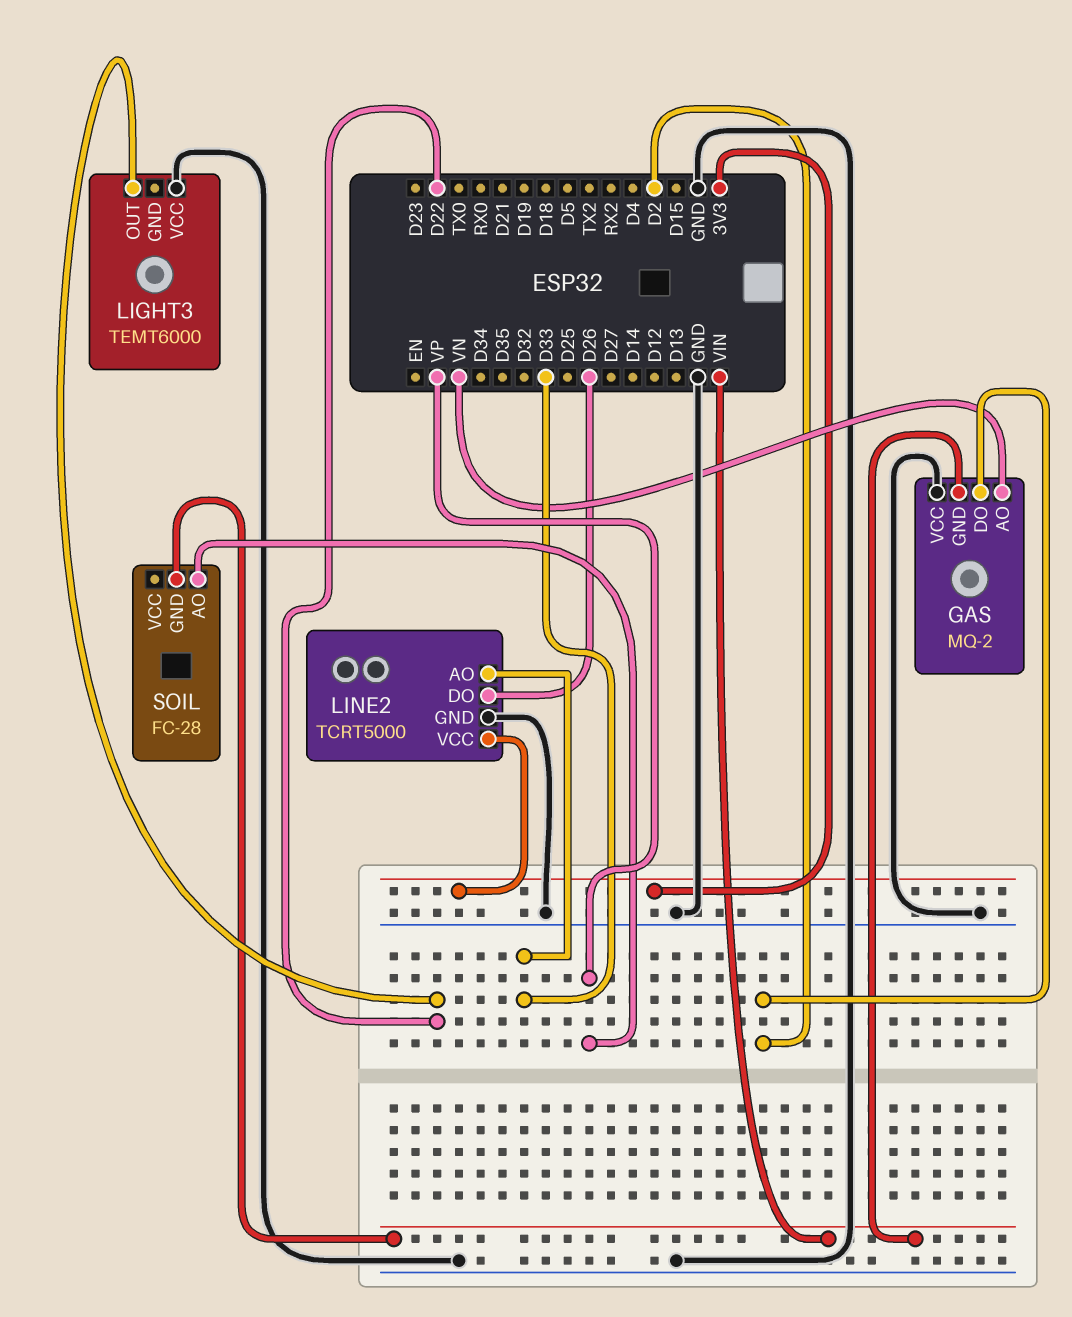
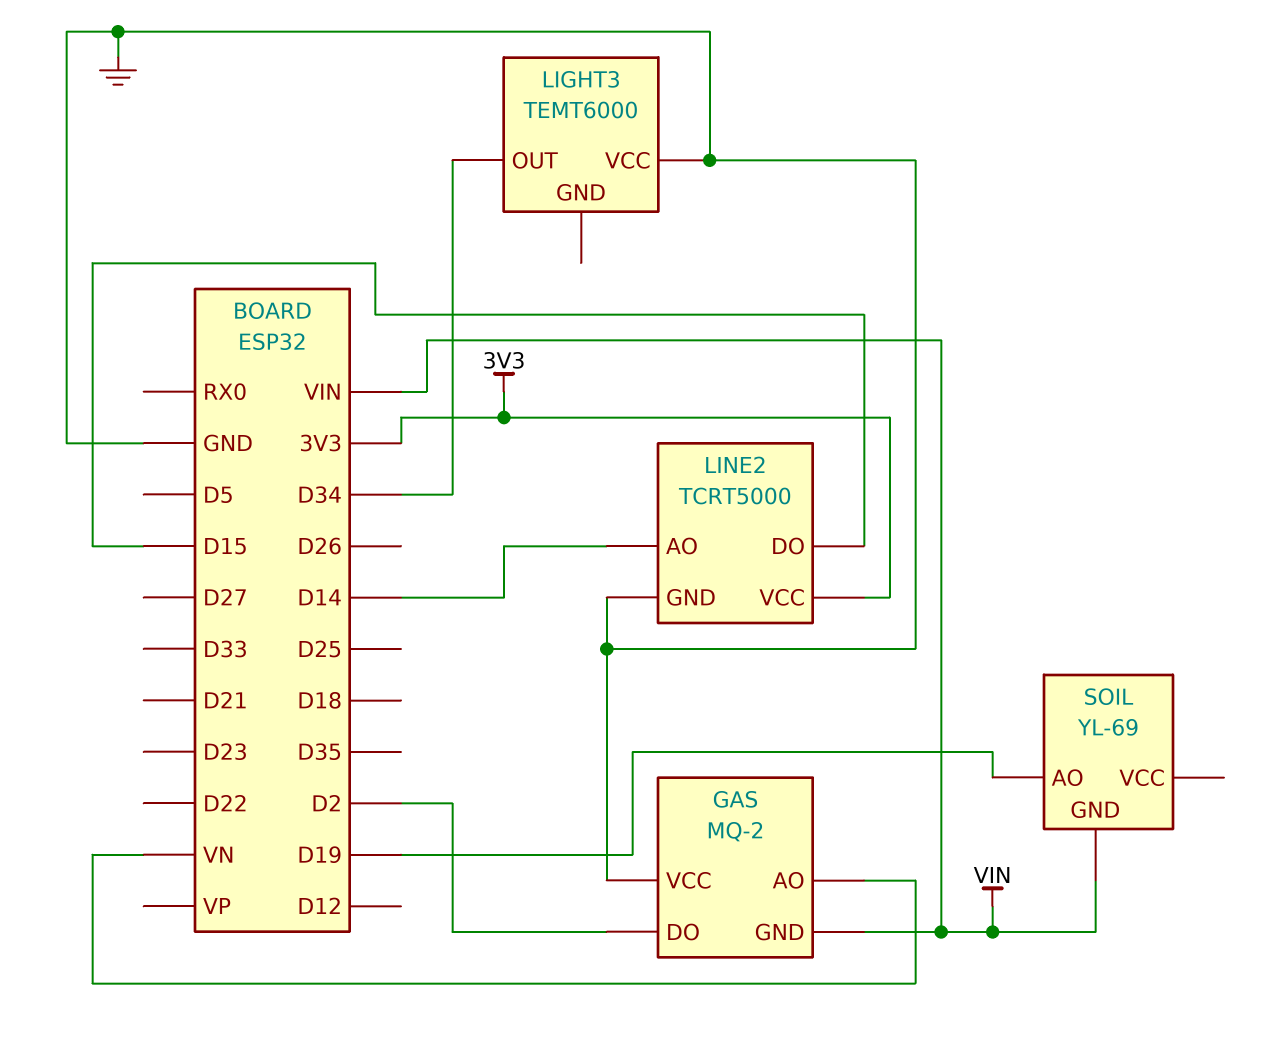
LIGHT3 pin OUT: D22 -> D34
LINE2 pin AO: D33 -> D14
LINE2 pin DO: D26 -> D15
SOIL: FC-28 -> YL-69
SOIL pin AO: VP -> D19

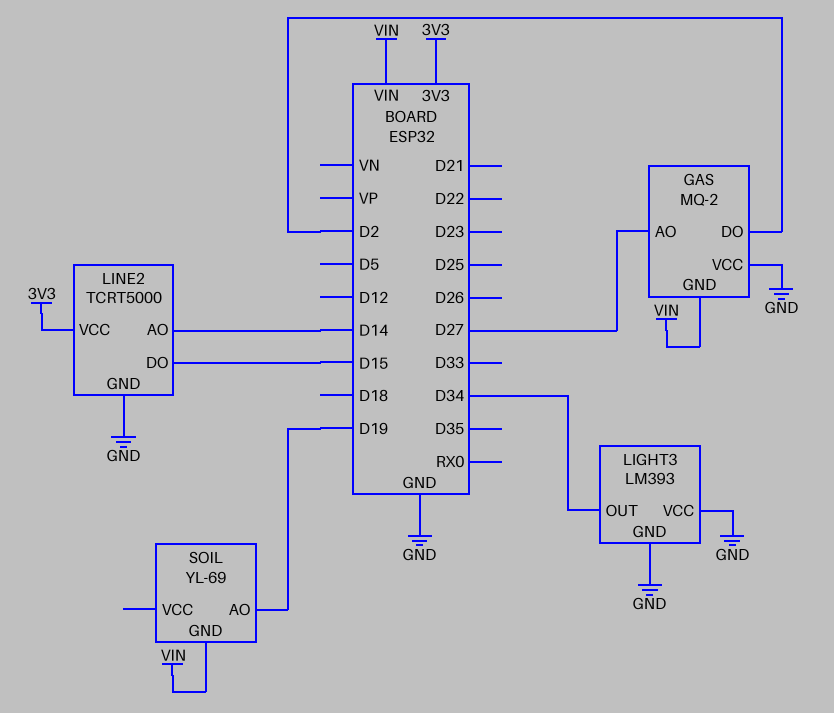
GAS pin AO: VN -> D27
LIGHT3: TEMT6000 -> LM393
LIGHT3 pin GND: none -> GND

